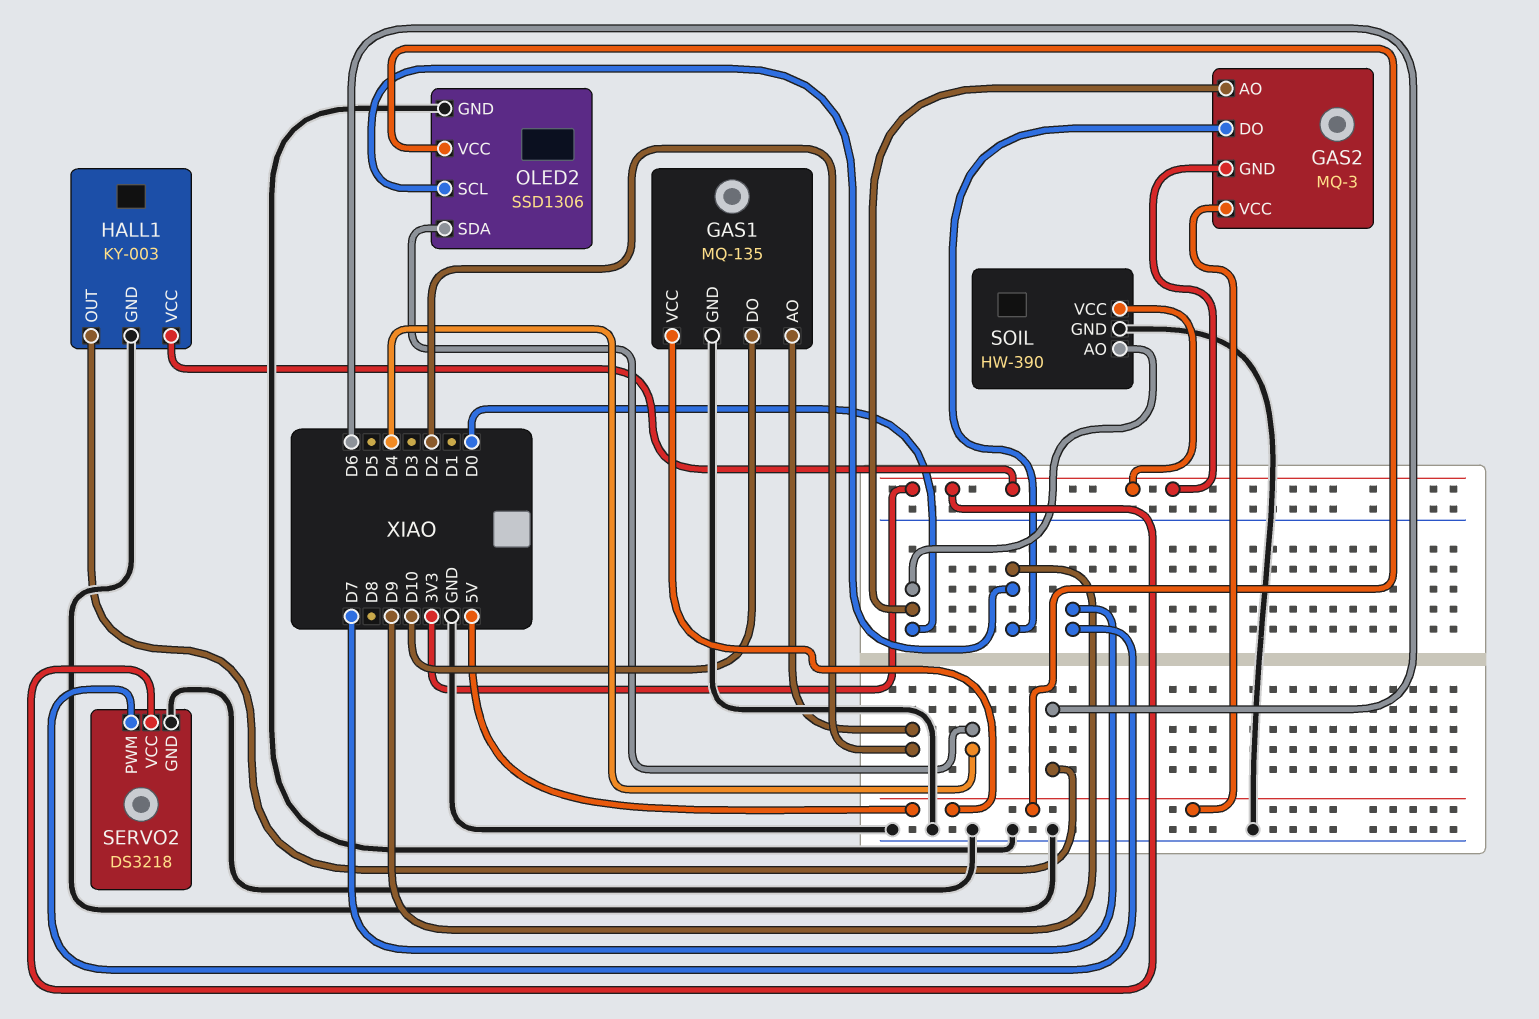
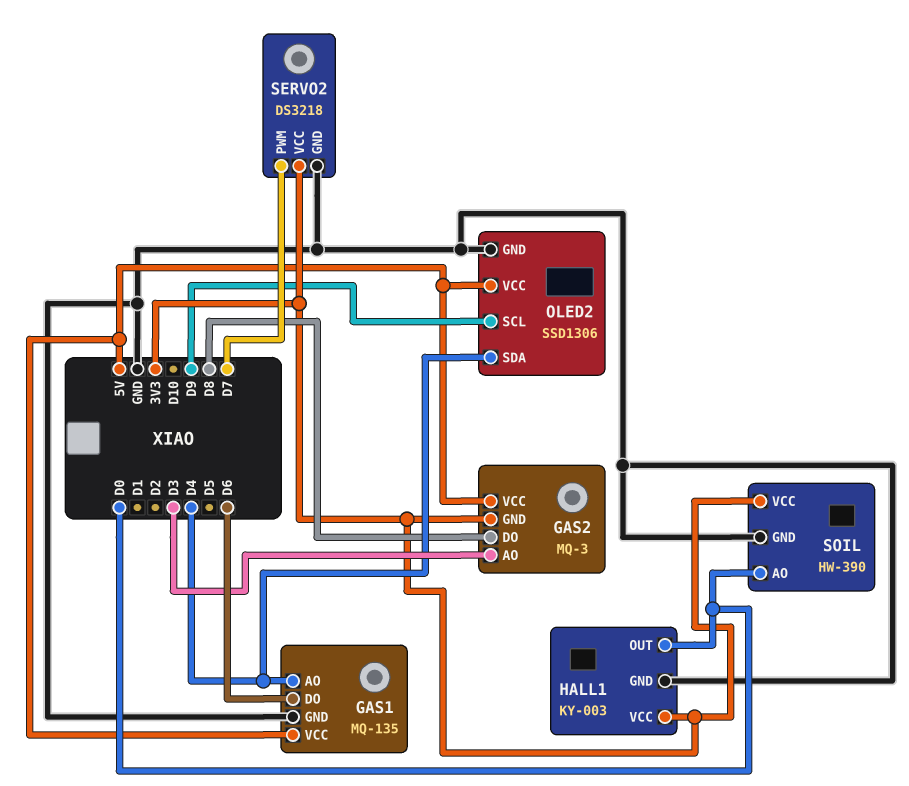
GAS1 pin AO: D2 -> D4
GAS1 pin DO: D10 -> D6
GAS2 pin AO: D0 -> D3
GAS2 pin DO: D9 -> D8
HALL1 pin OUT: D6 -> D0

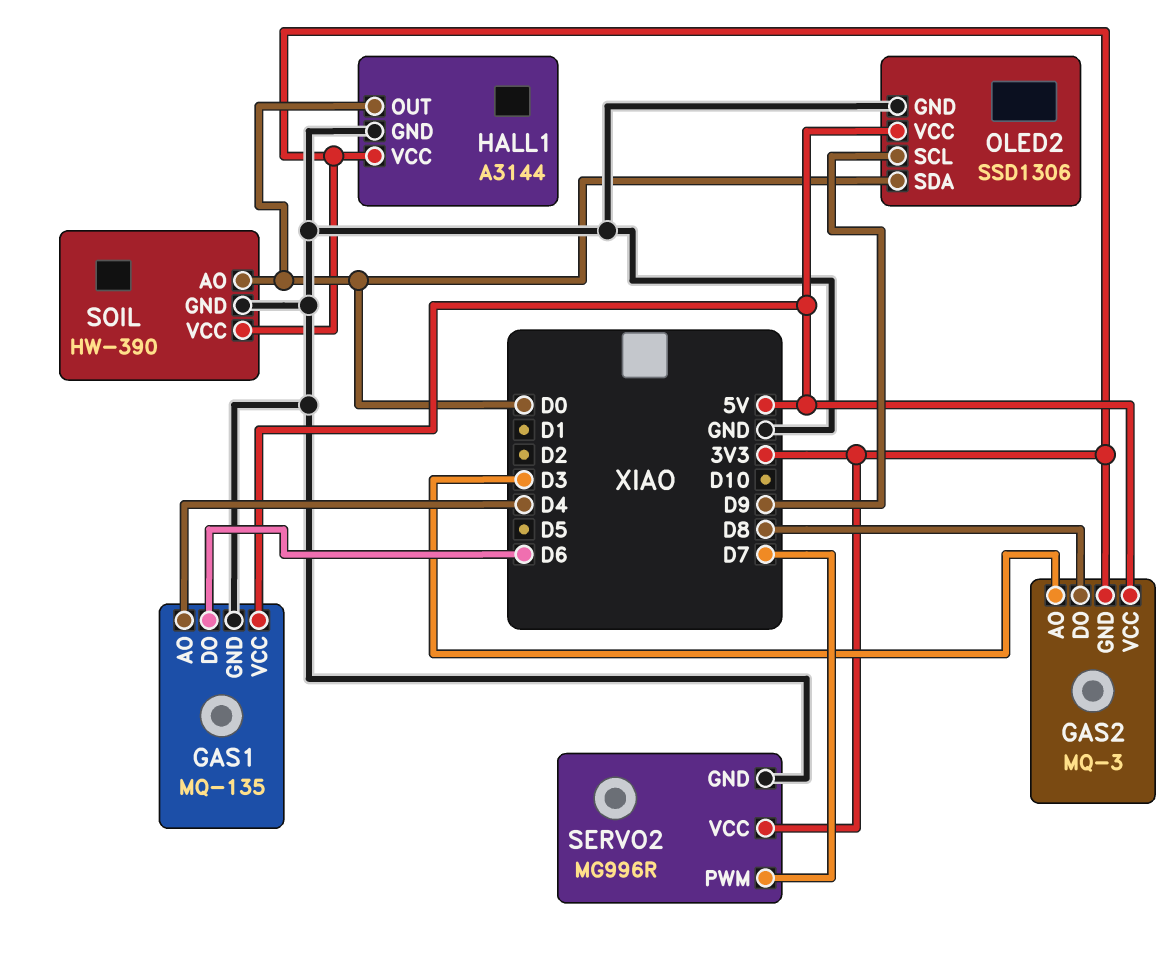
HALL1: KY-003 -> A3144
OLED2 pin SDA: D4 -> D0
SERVO2: DS3218 -> MG996R

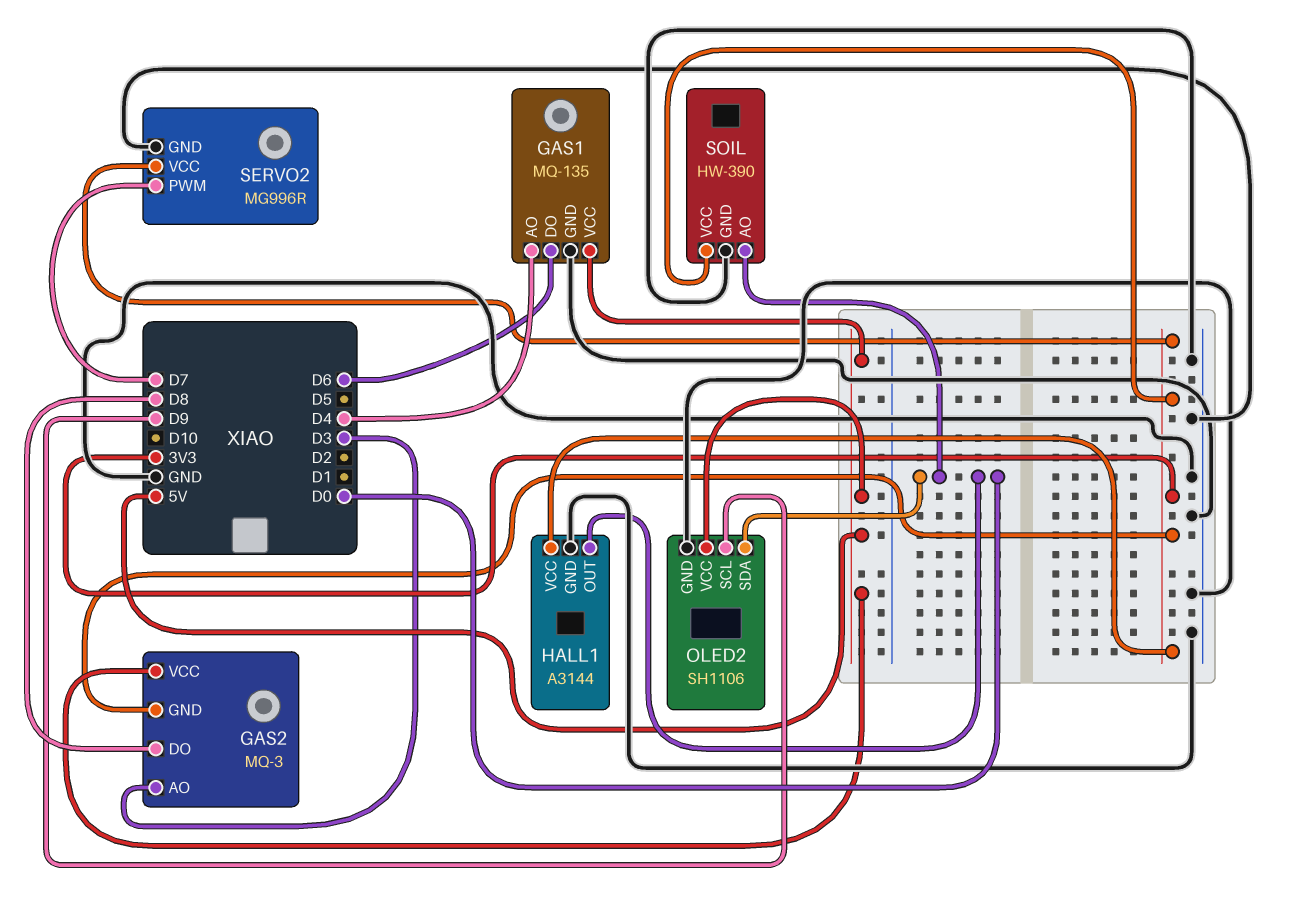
OLED2: SSD1306 -> SH1106

